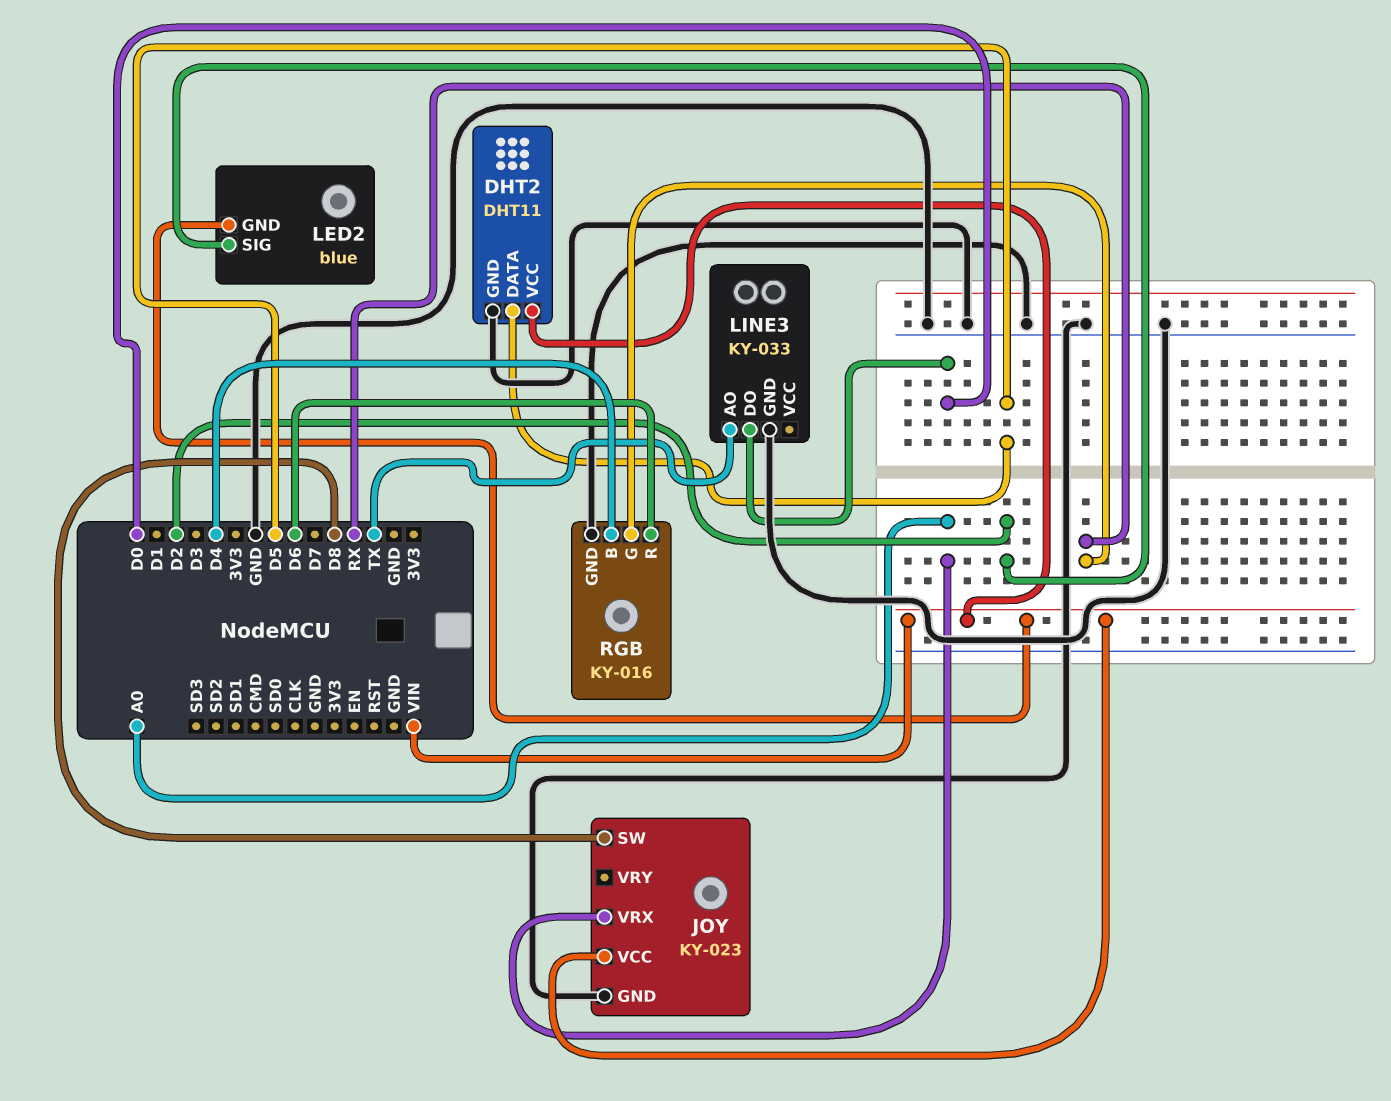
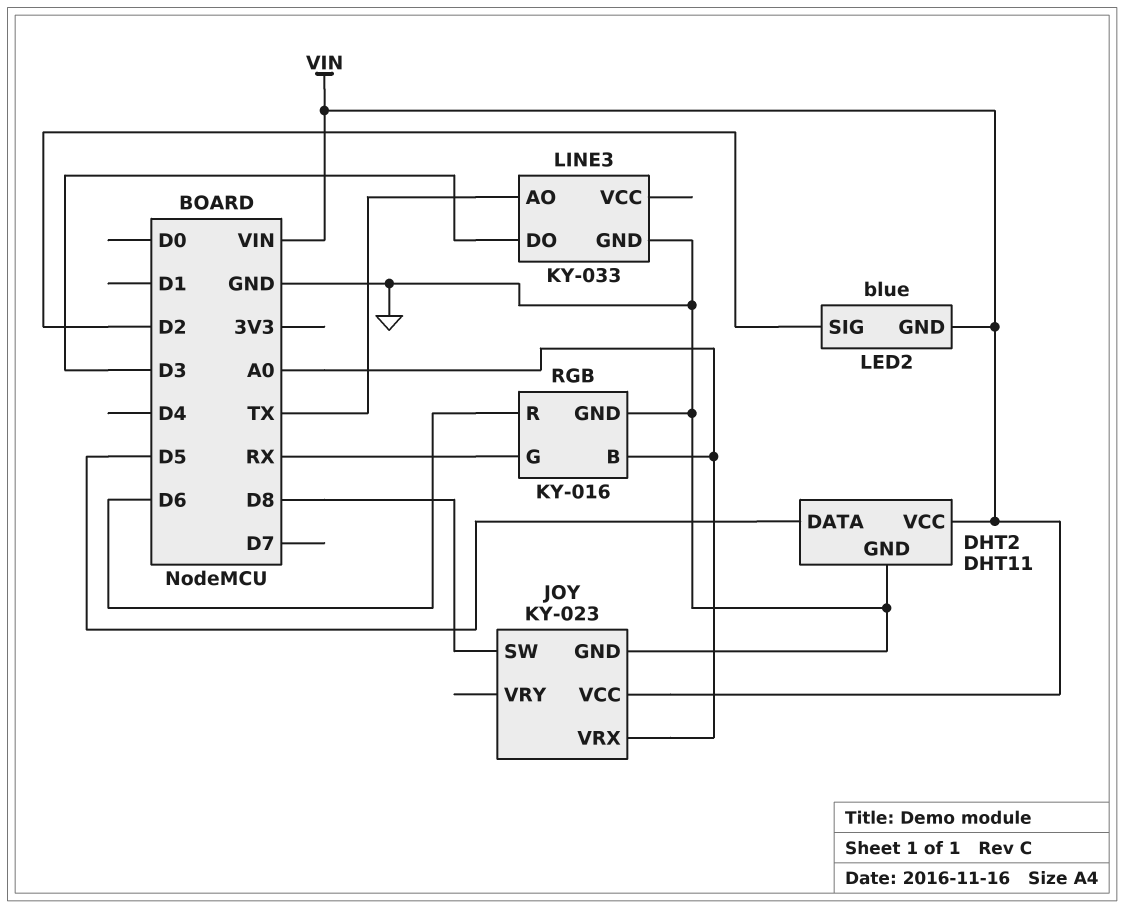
LINE3 pin DO: D0 -> D3
RGB pin B: D4 -> A0

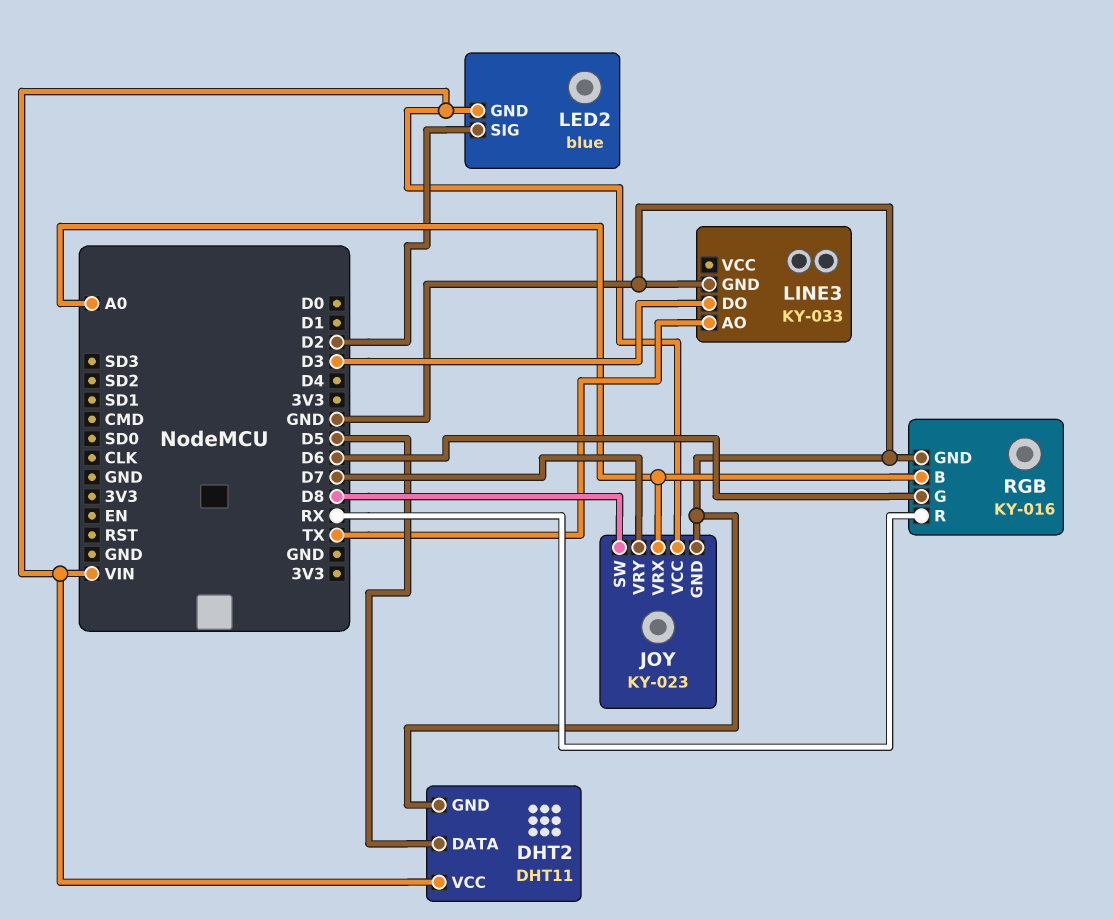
JOY pin VRY: none -> D7
RGB pin G: RX -> D6
RGB pin R: D6 -> RX

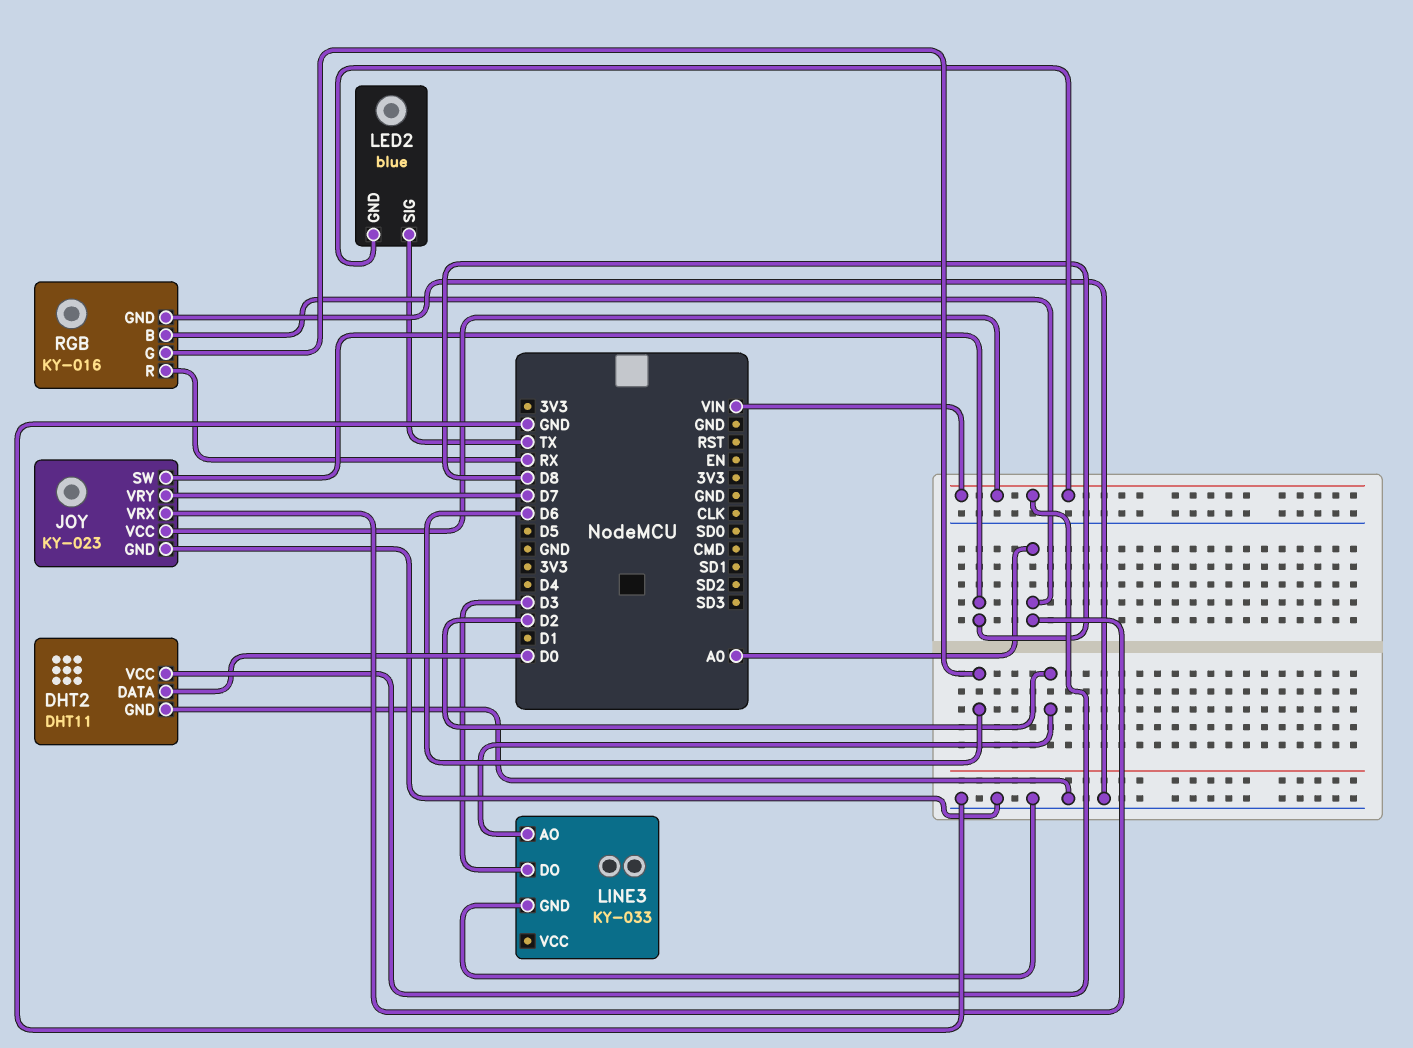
DHT2 pin DATA: D5 -> D0
LED2 pin SIG: D2 -> TX
LINE3 pin AO: TX -> D2

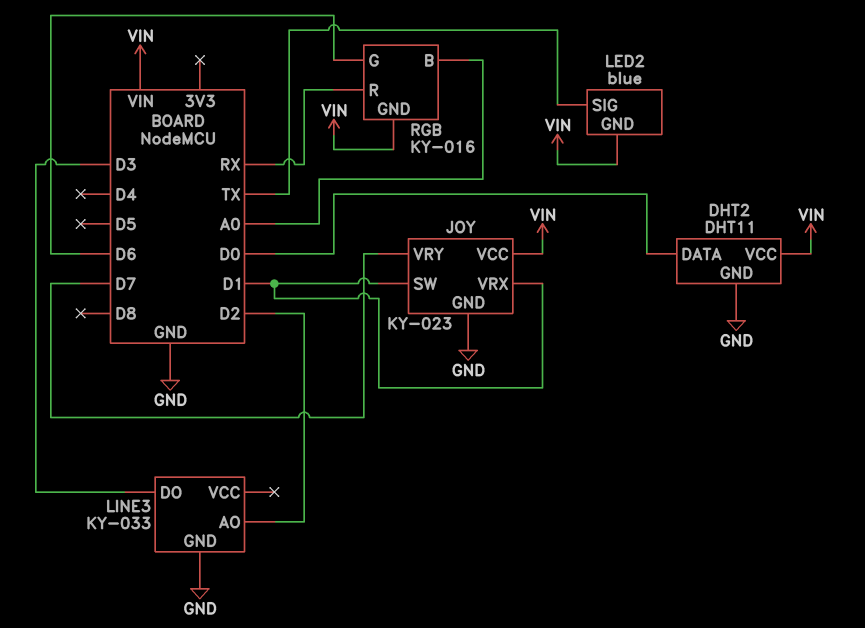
JOY pin SW: D8 -> D1
JOY pin VRX: A0 -> D1
RGB pin GND: GND -> VIN

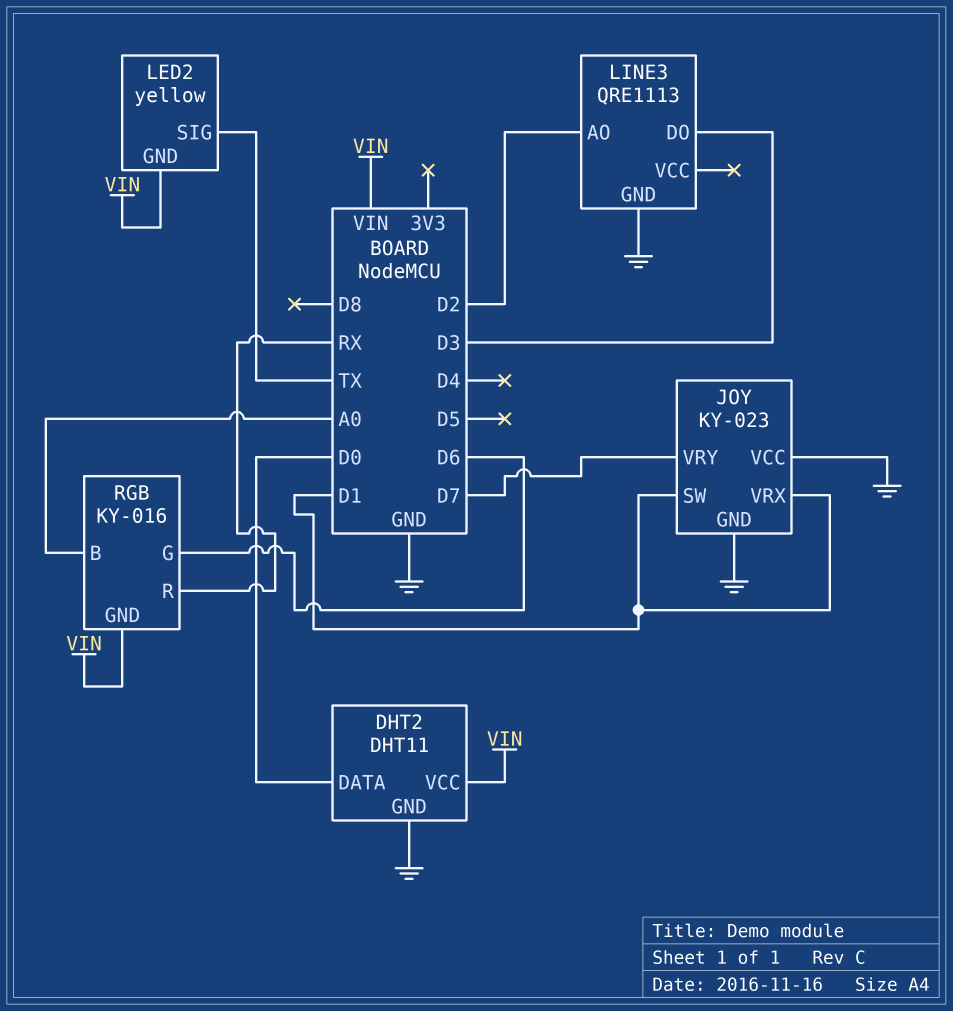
JOY pin VCC: VIN -> GND
LED2: blue -> yellow
LINE3: KY-033 -> QRE1113

